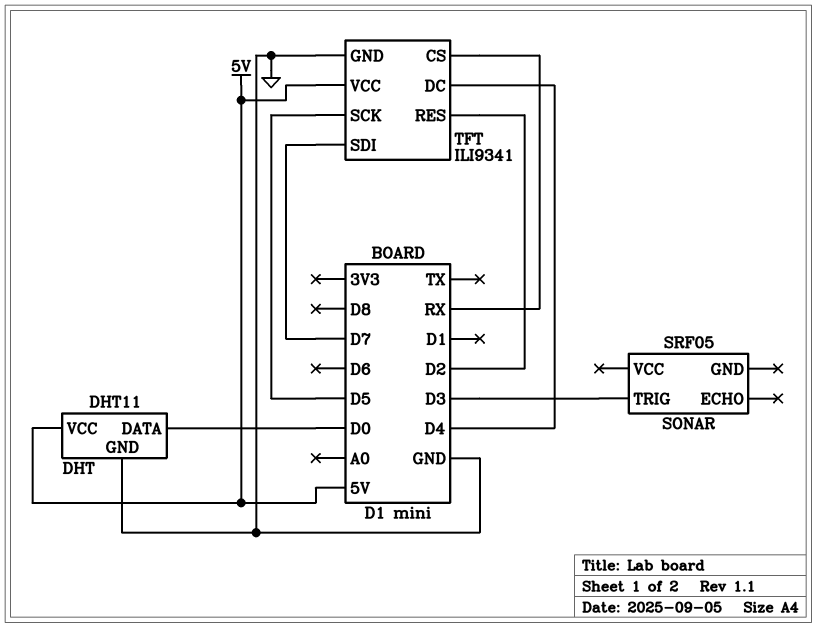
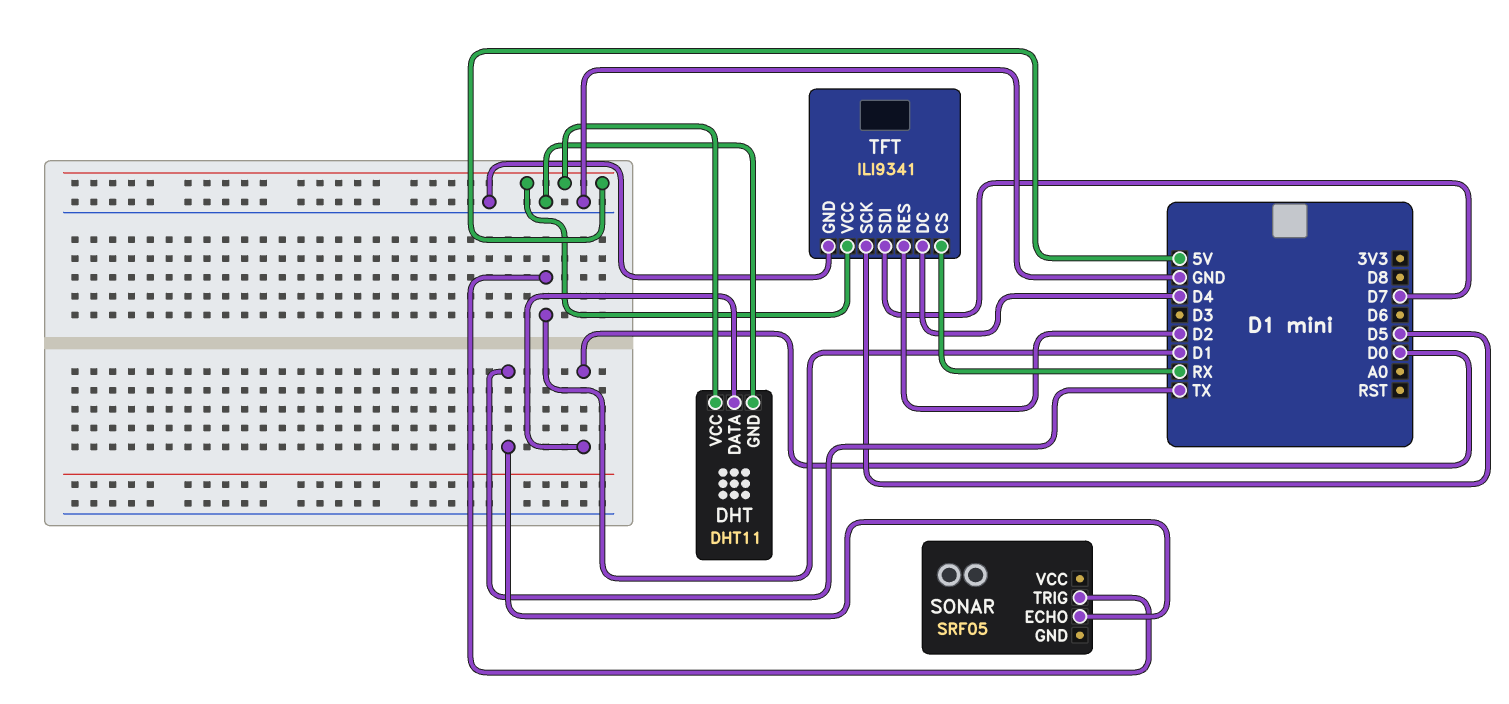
SONAR pin ECHO: none -> TX
SONAR pin TRIG: D3 -> D1

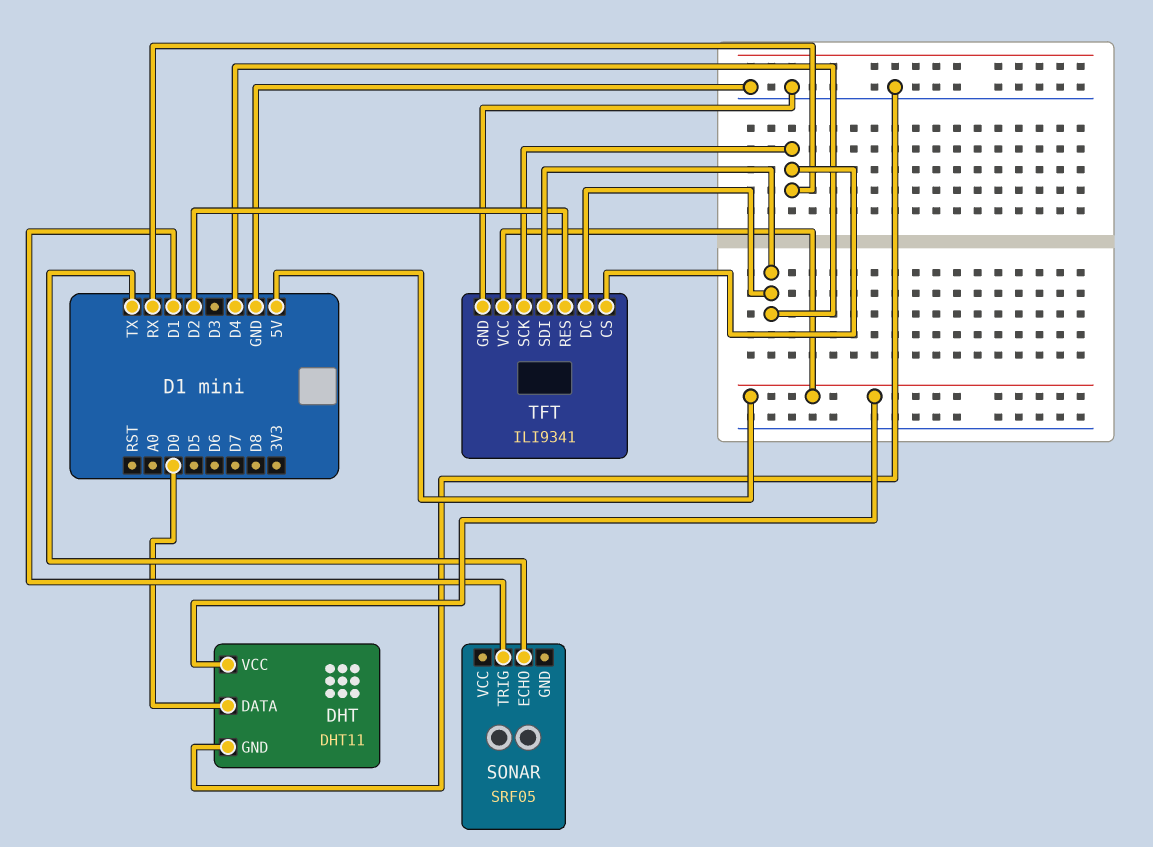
TFT pin SCK: D5 -> RX
TFT pin SDI: D7 -> D4

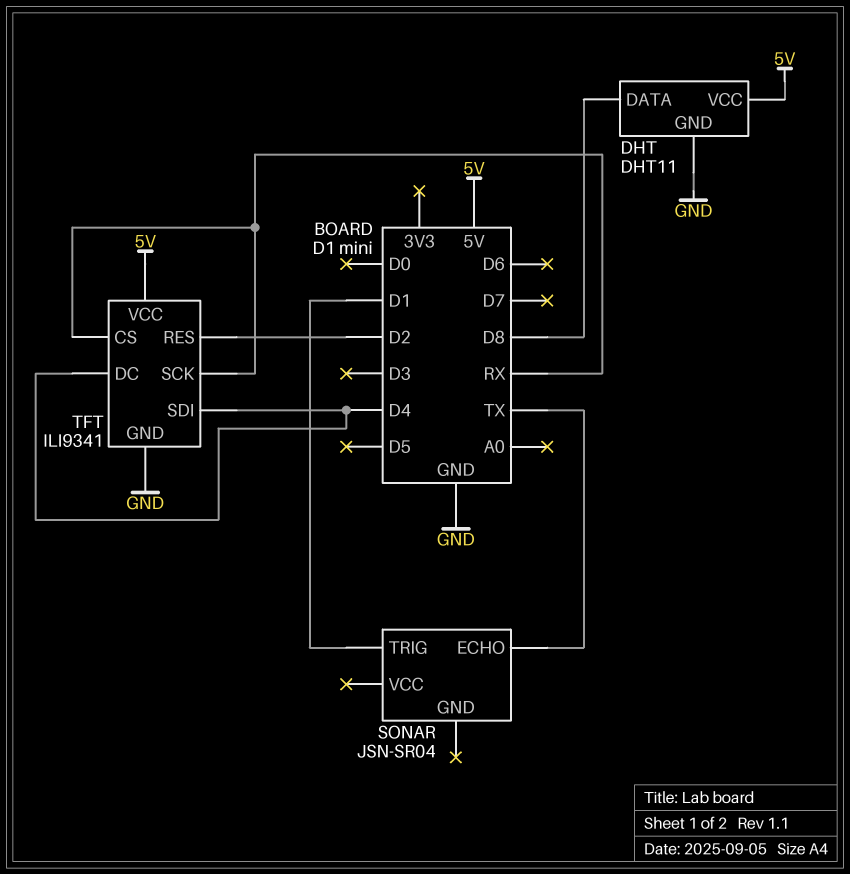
DHT pin DATA: D0 -> D8
SONAR: SRF05 -> JSN-SR04

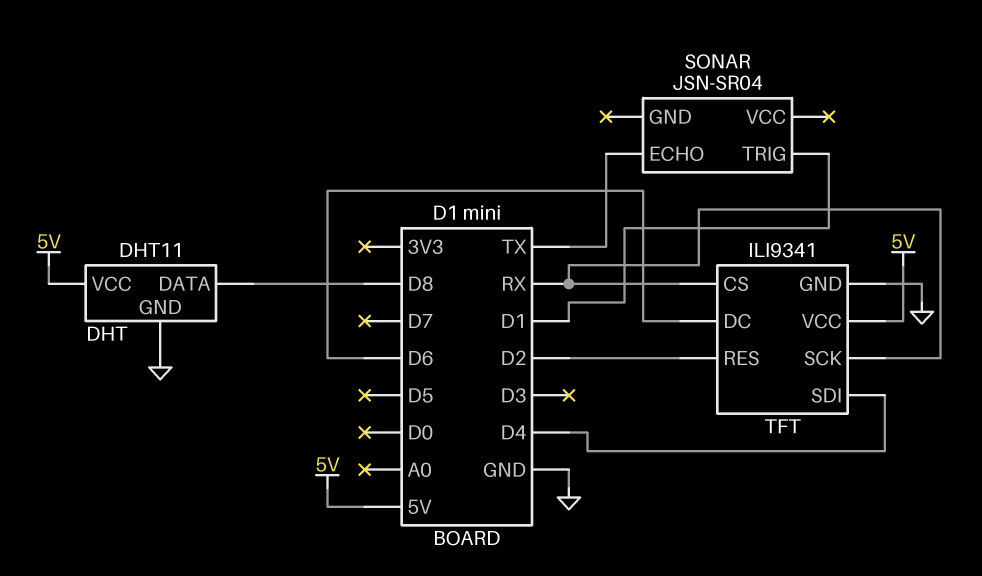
TFT pin DC: D4 -> D6

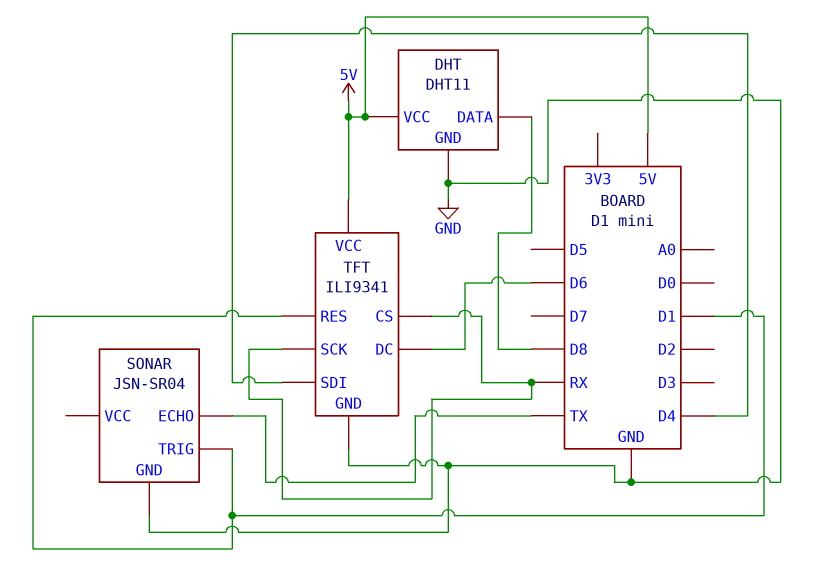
SONAR pin GND: none -> GND
TFT pin RES: D2 -> D1

